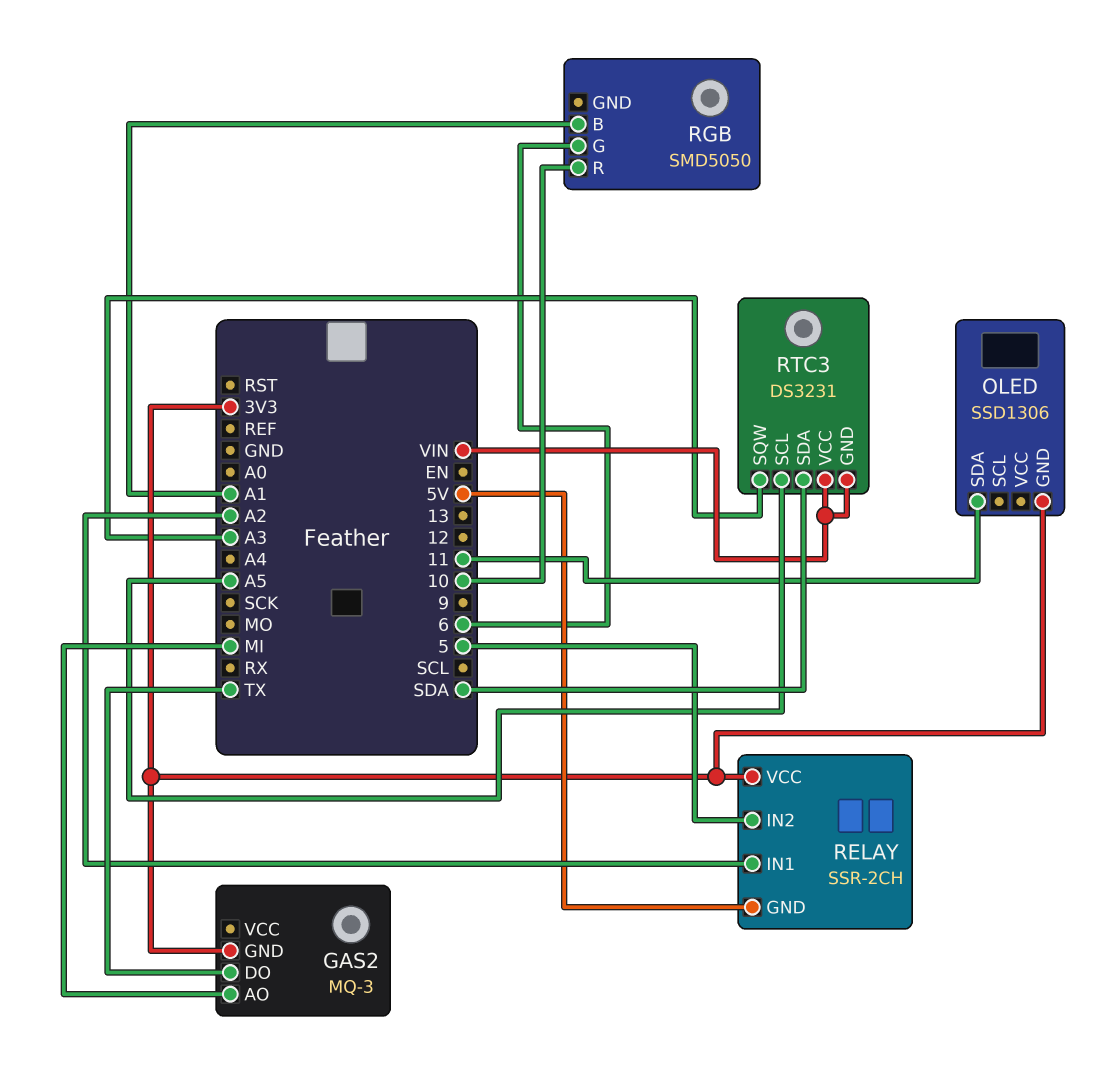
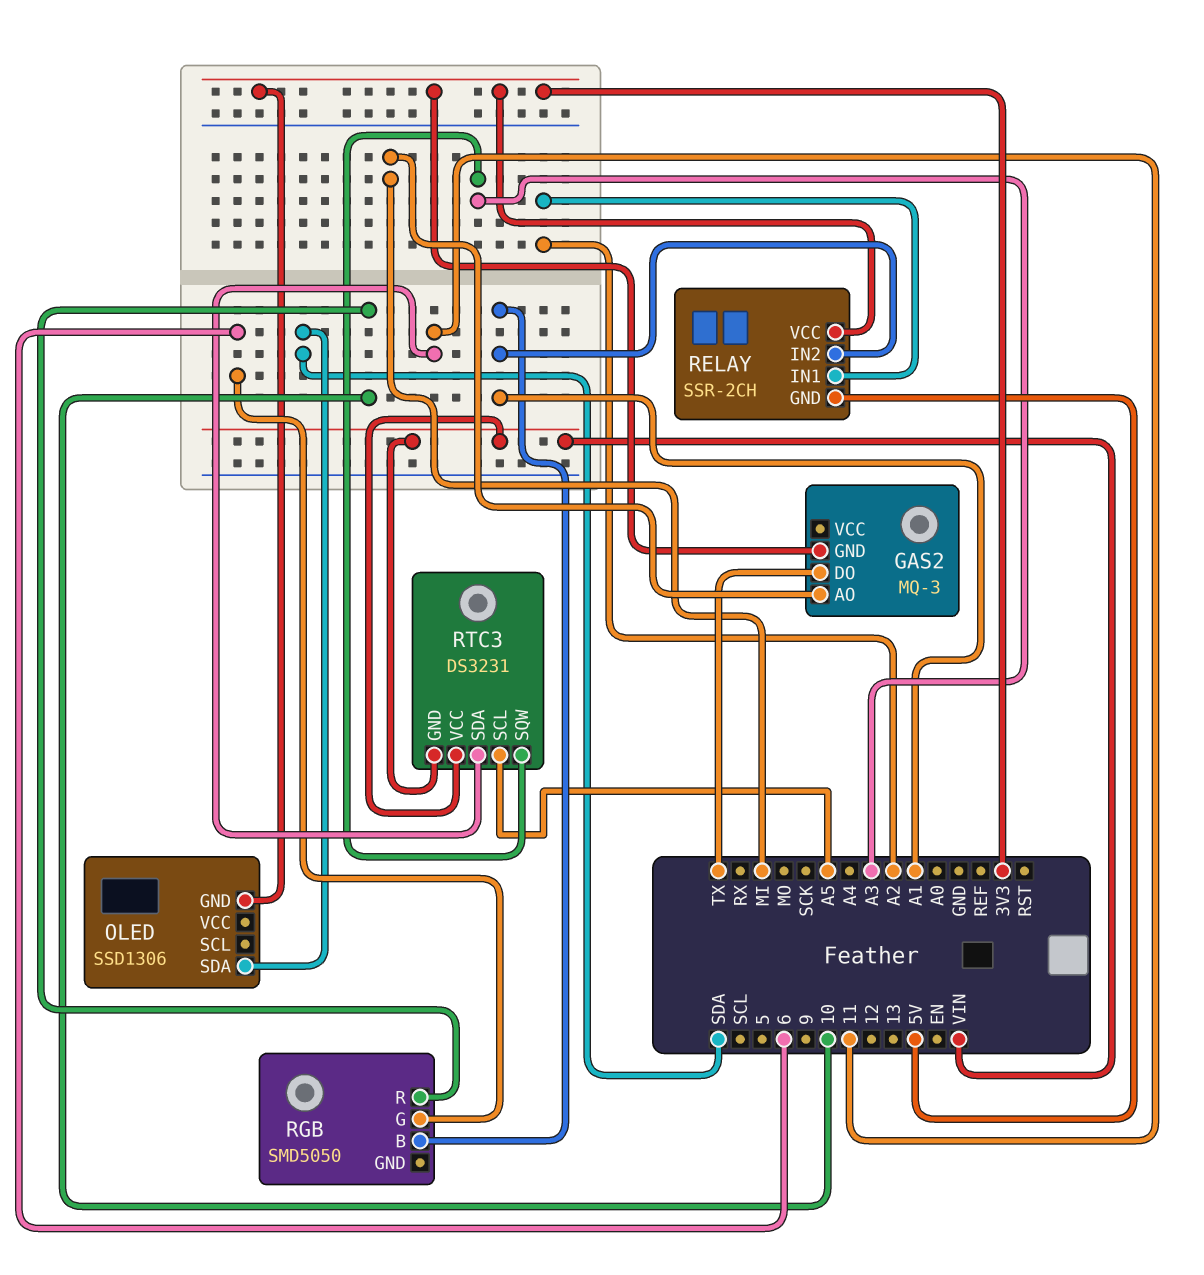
OLED pin SDA: 11 -> SDA
RELAY pin IN2: 5 -> A1
RTC3 pin SDA: SDA -> 11

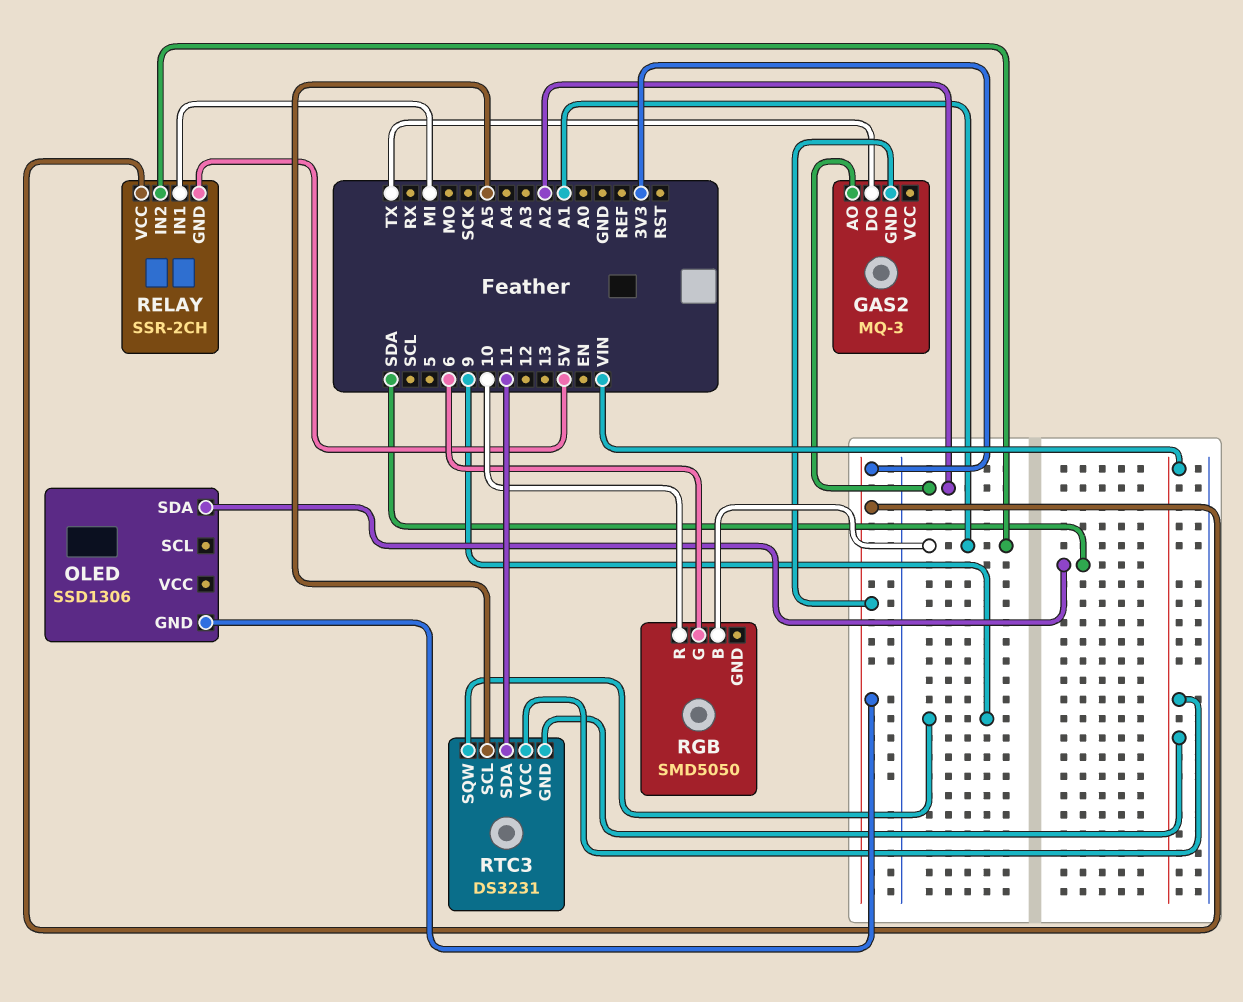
GAS2 pin AO: MI -> A2
RELAY pin IN1: A2 -> MI
RTC3 pin SQW: A3 -> 9

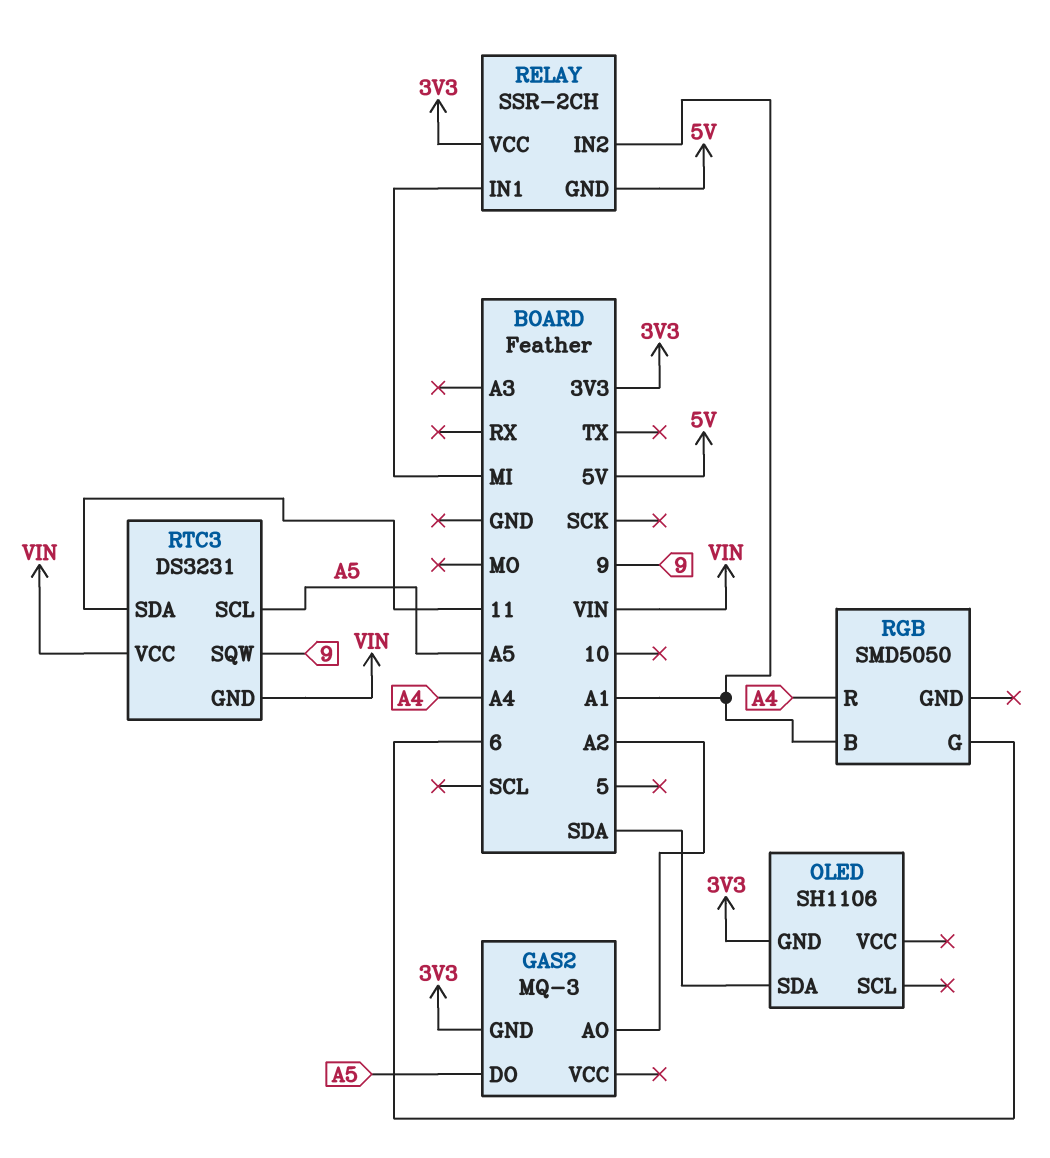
GAS2 pin DO: TX -> A5
OLED: SSD1306 -> SH1106
RGB pin R: 10 -> A4

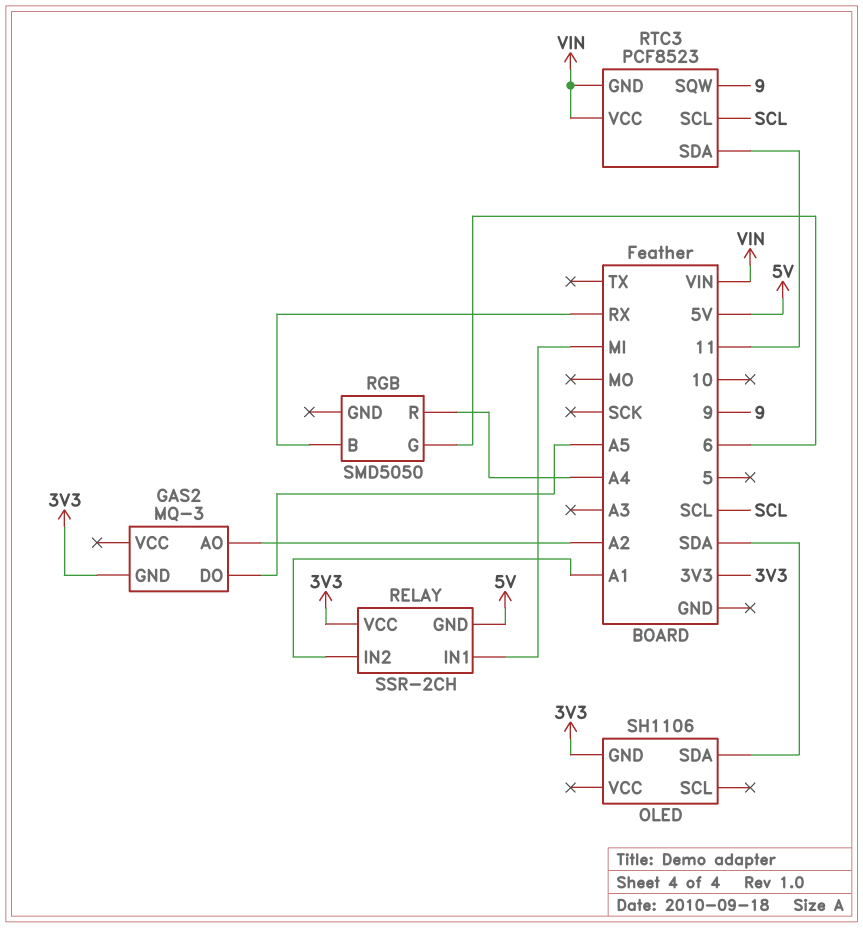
RGB pin B: A1 -> RX
RTC3: DS3231 -> PCF8523
RTC3 pin SCL: A5 -> SCL

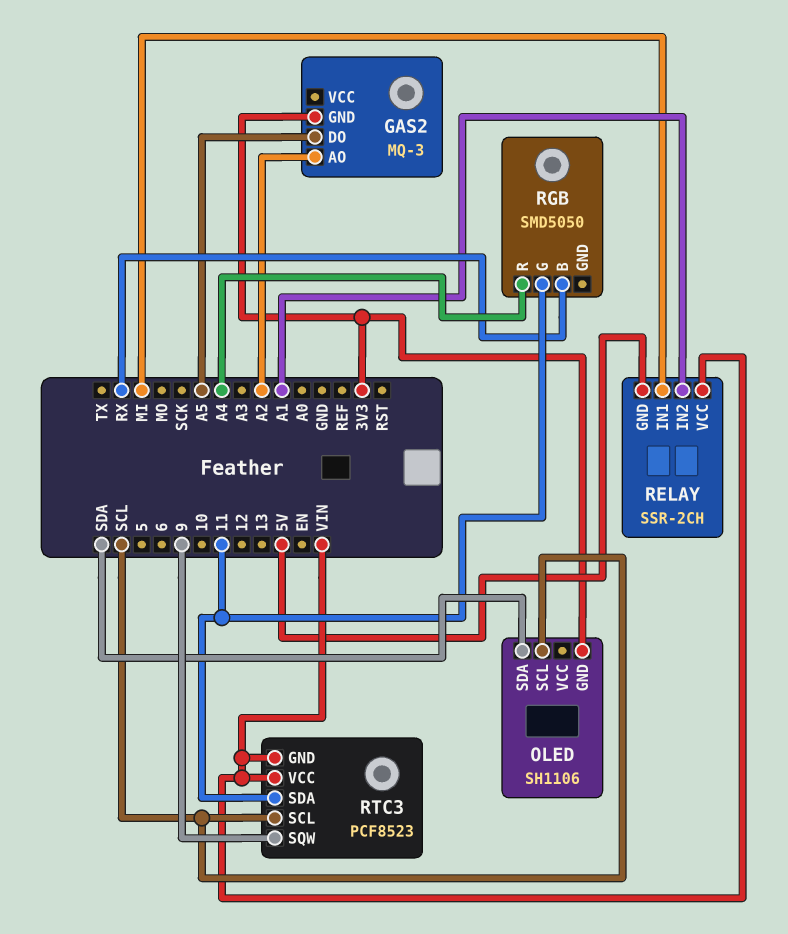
OLED pin SCL: none -> SCL
RELAY pin VCC: 3V3 -> VIN
RGB pin G: 6 -> 11

